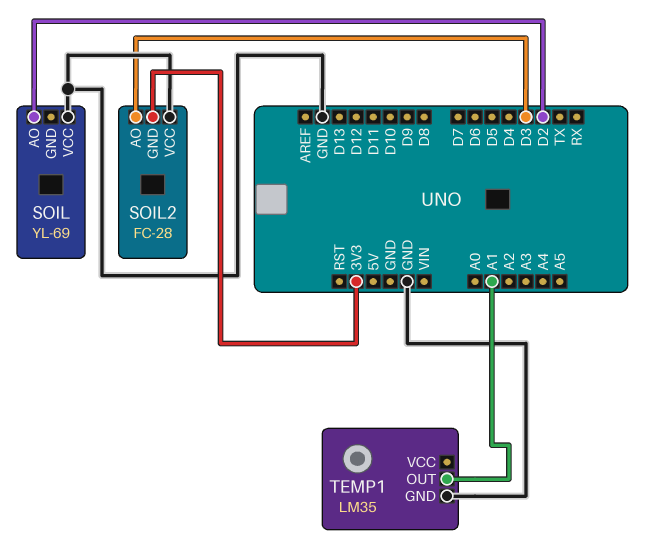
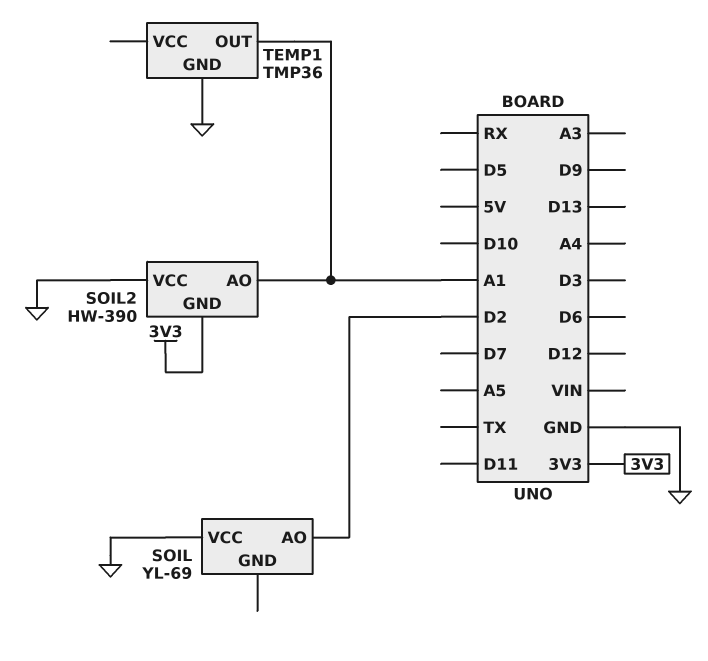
SOIL2: FC-28 -> HW-390
SOIL2 pin AO: D3 -> A1
TEMP1: LM35 -> TMP36

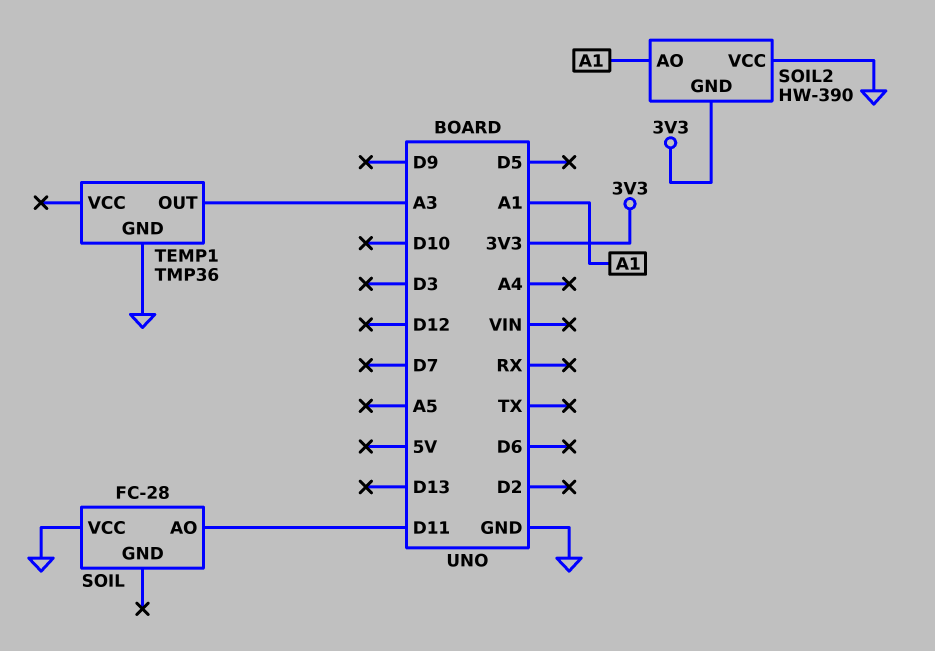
SOIL: YL-69 -> FC-28
SOIL pin AO: D2 -> D11
TEMP1 pin OUT: A1 -> A3

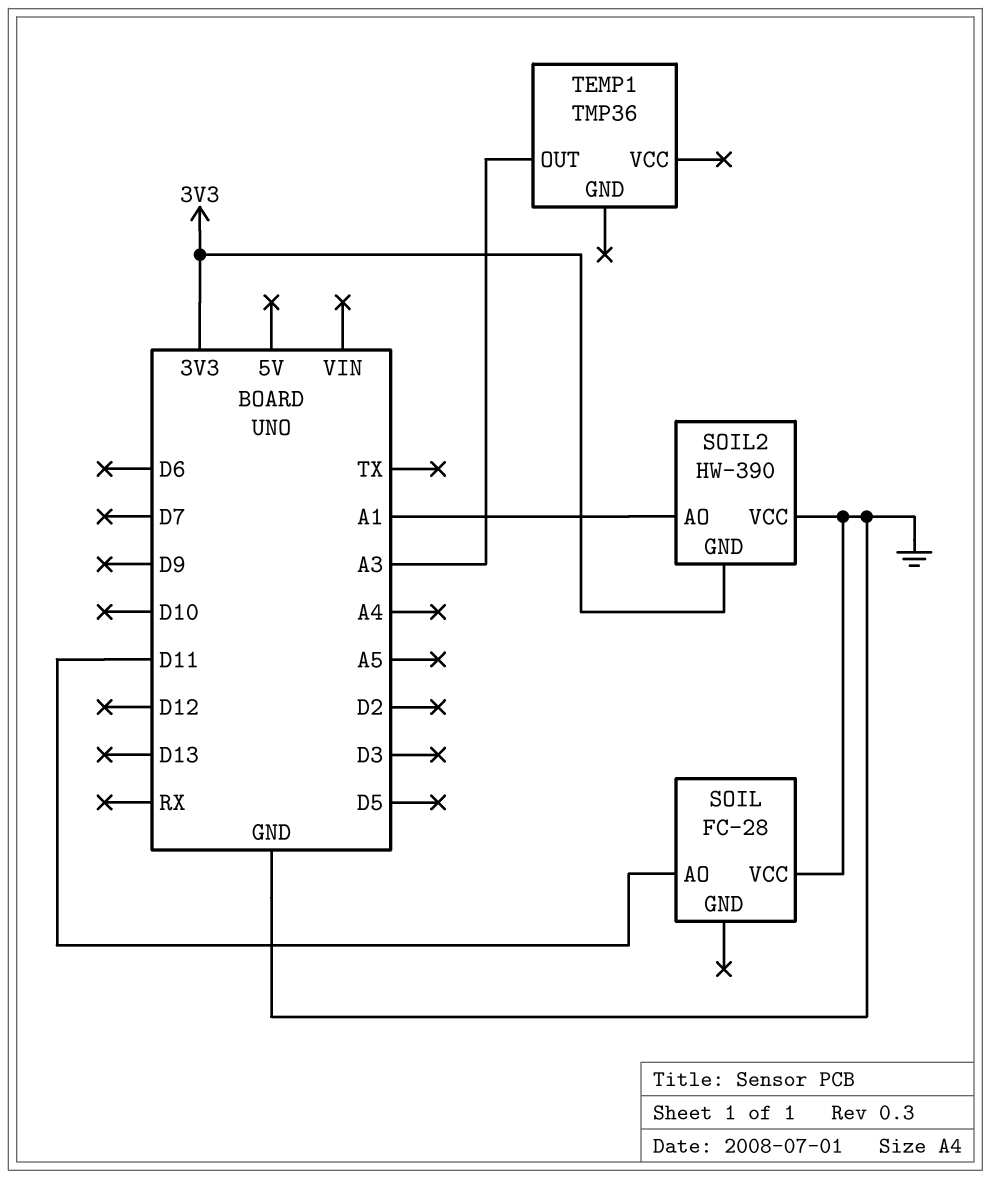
TEMP1 pin GND: GND -> none

